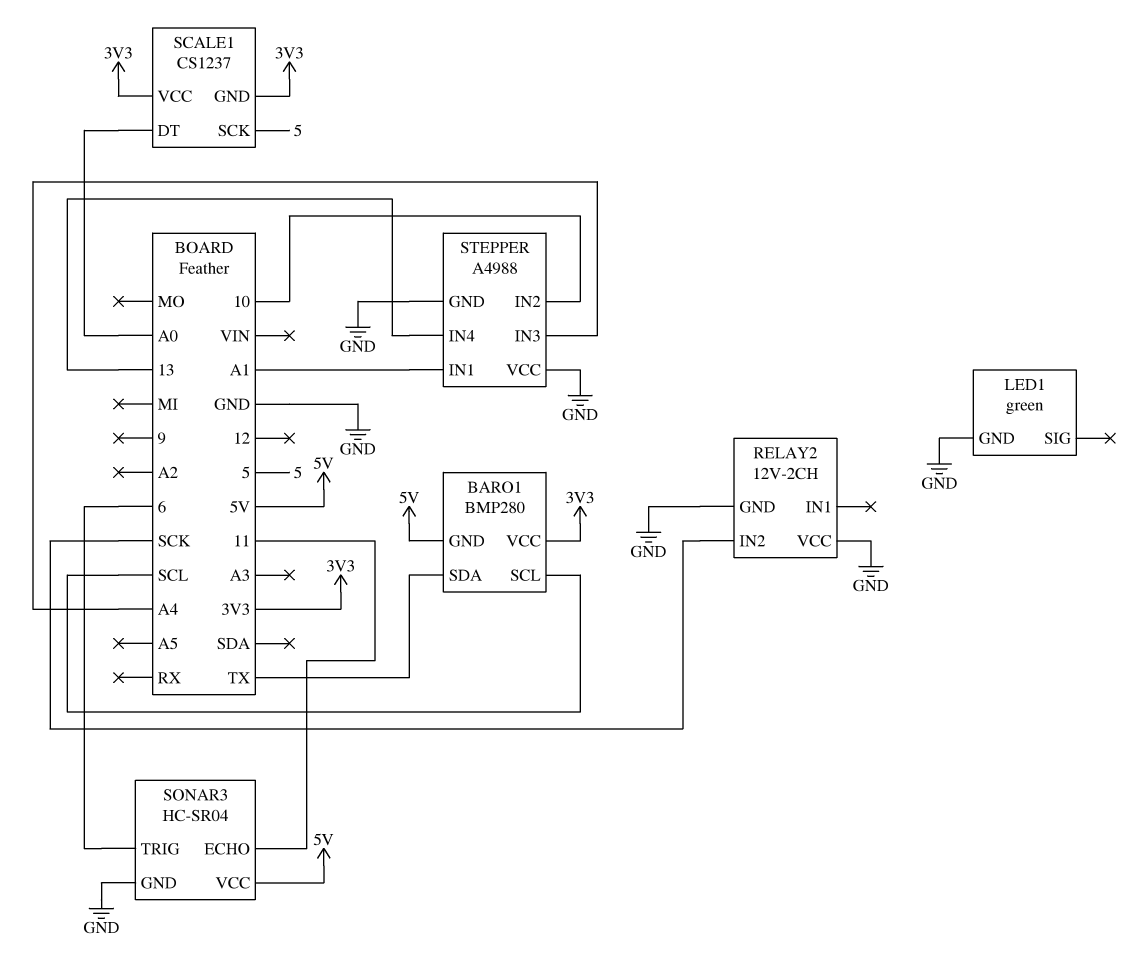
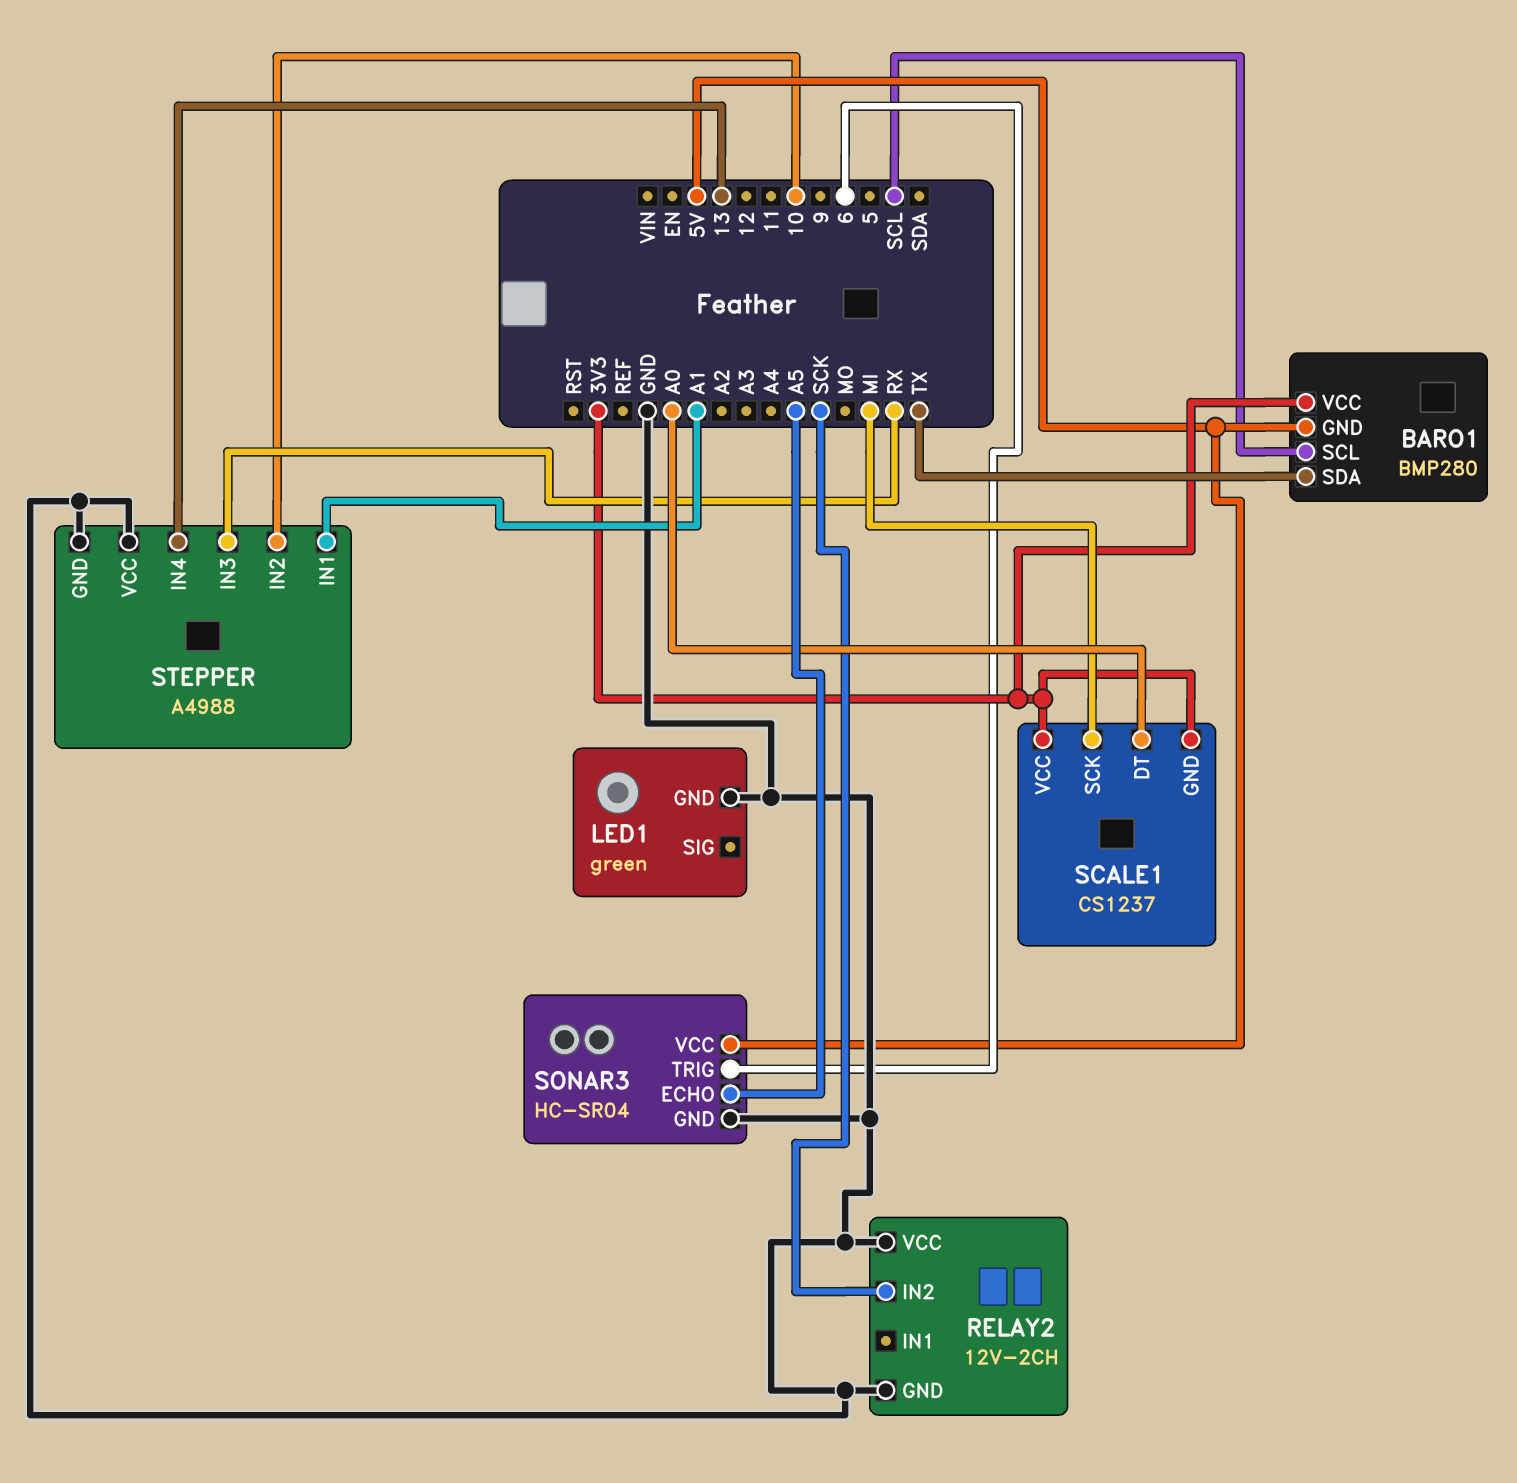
SCALE1 pin SCK: 5 -> MI
SONAR3 pin ECHO: 11 -> A5
STEPPER pin IN3: A4 -> RX

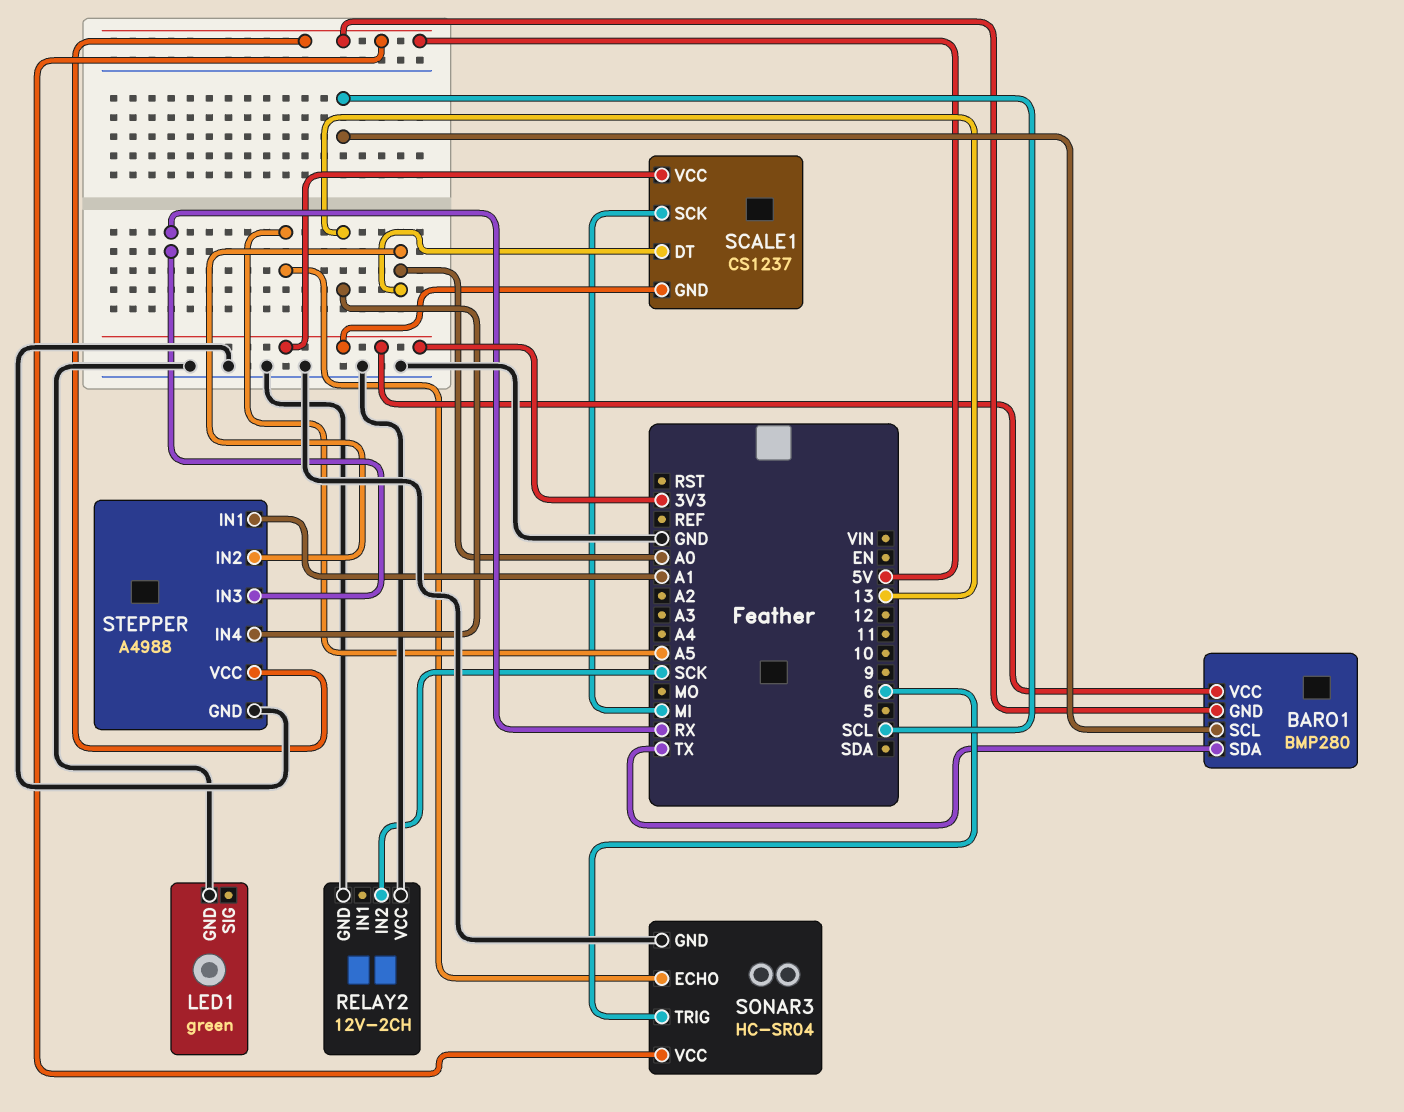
STEPPER pin IN2: 10 -> A0
STEPPER pin VCC: GND -> 5V

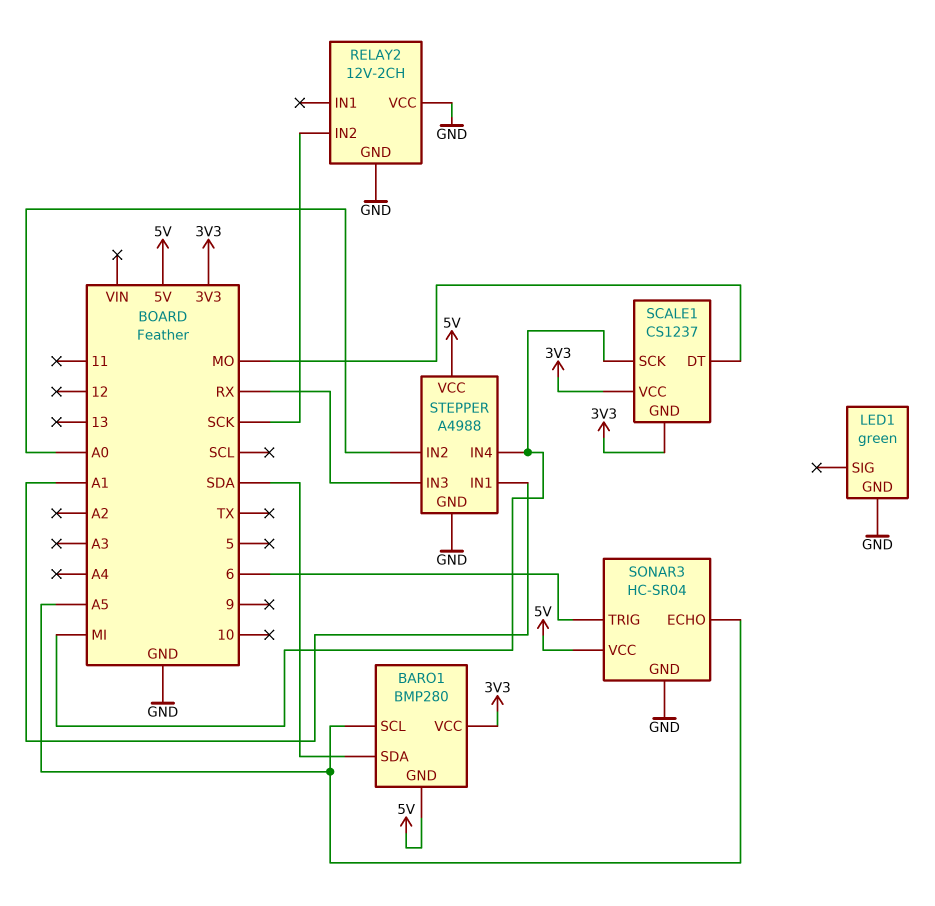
BARO1 pin SCL: SCL -> A5
BARO1 pin SDA: TX -> SDA
SCALE1 pin DT: A0 -> MO
STEPPER pin IN4: 13 -> MI

